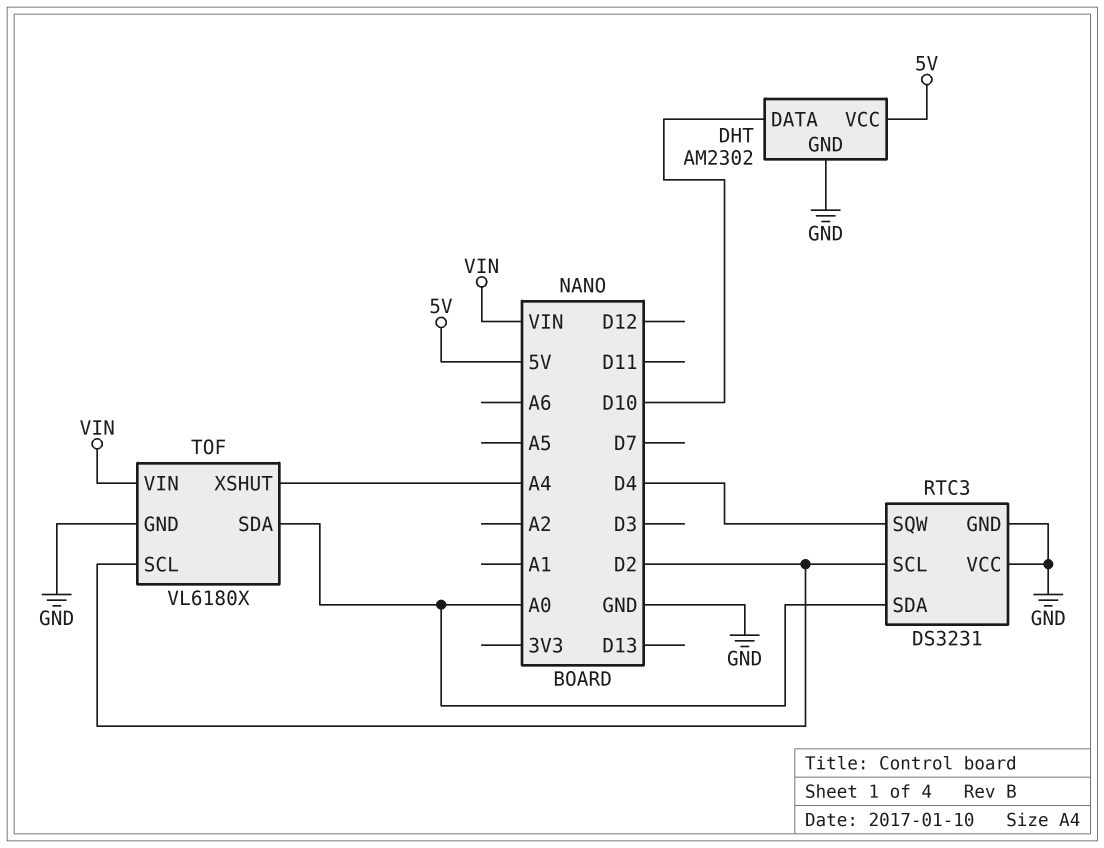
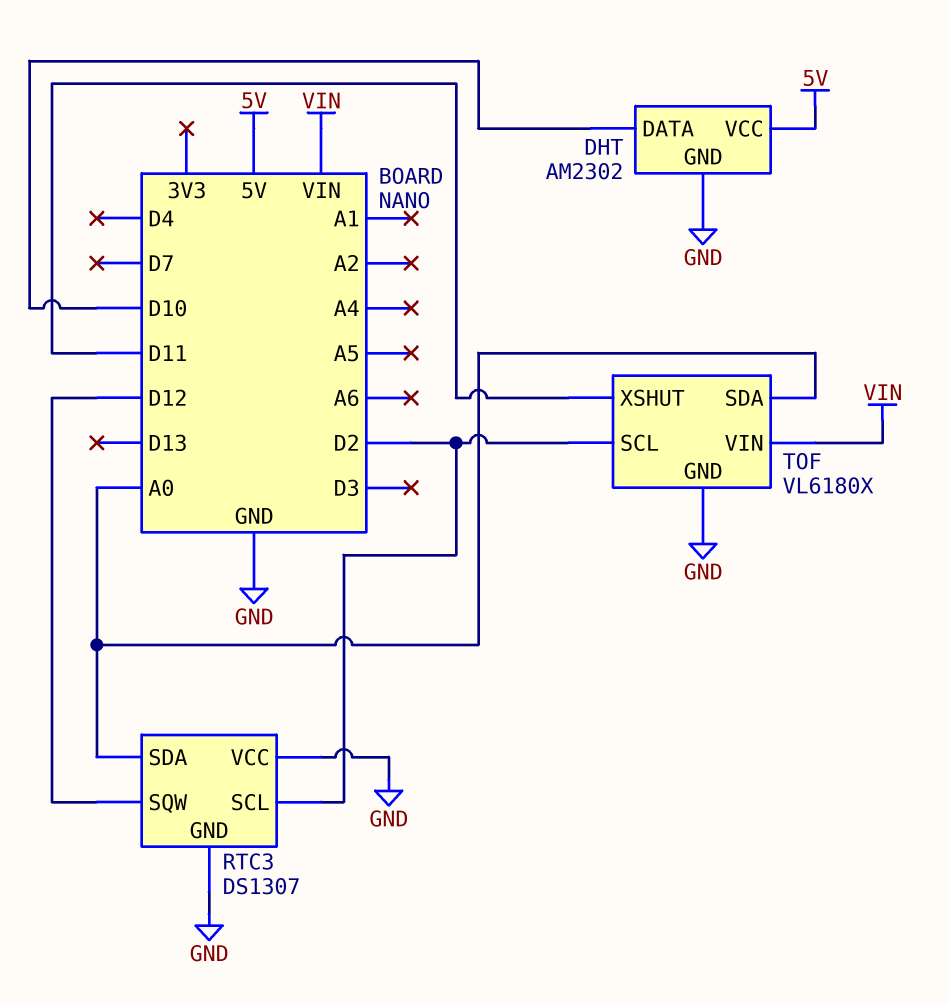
RTC3: DS3231 -> DS1307
RTC3 pin SQW: D4 -> D12
TOF pin XSHUT: A4 -> D11

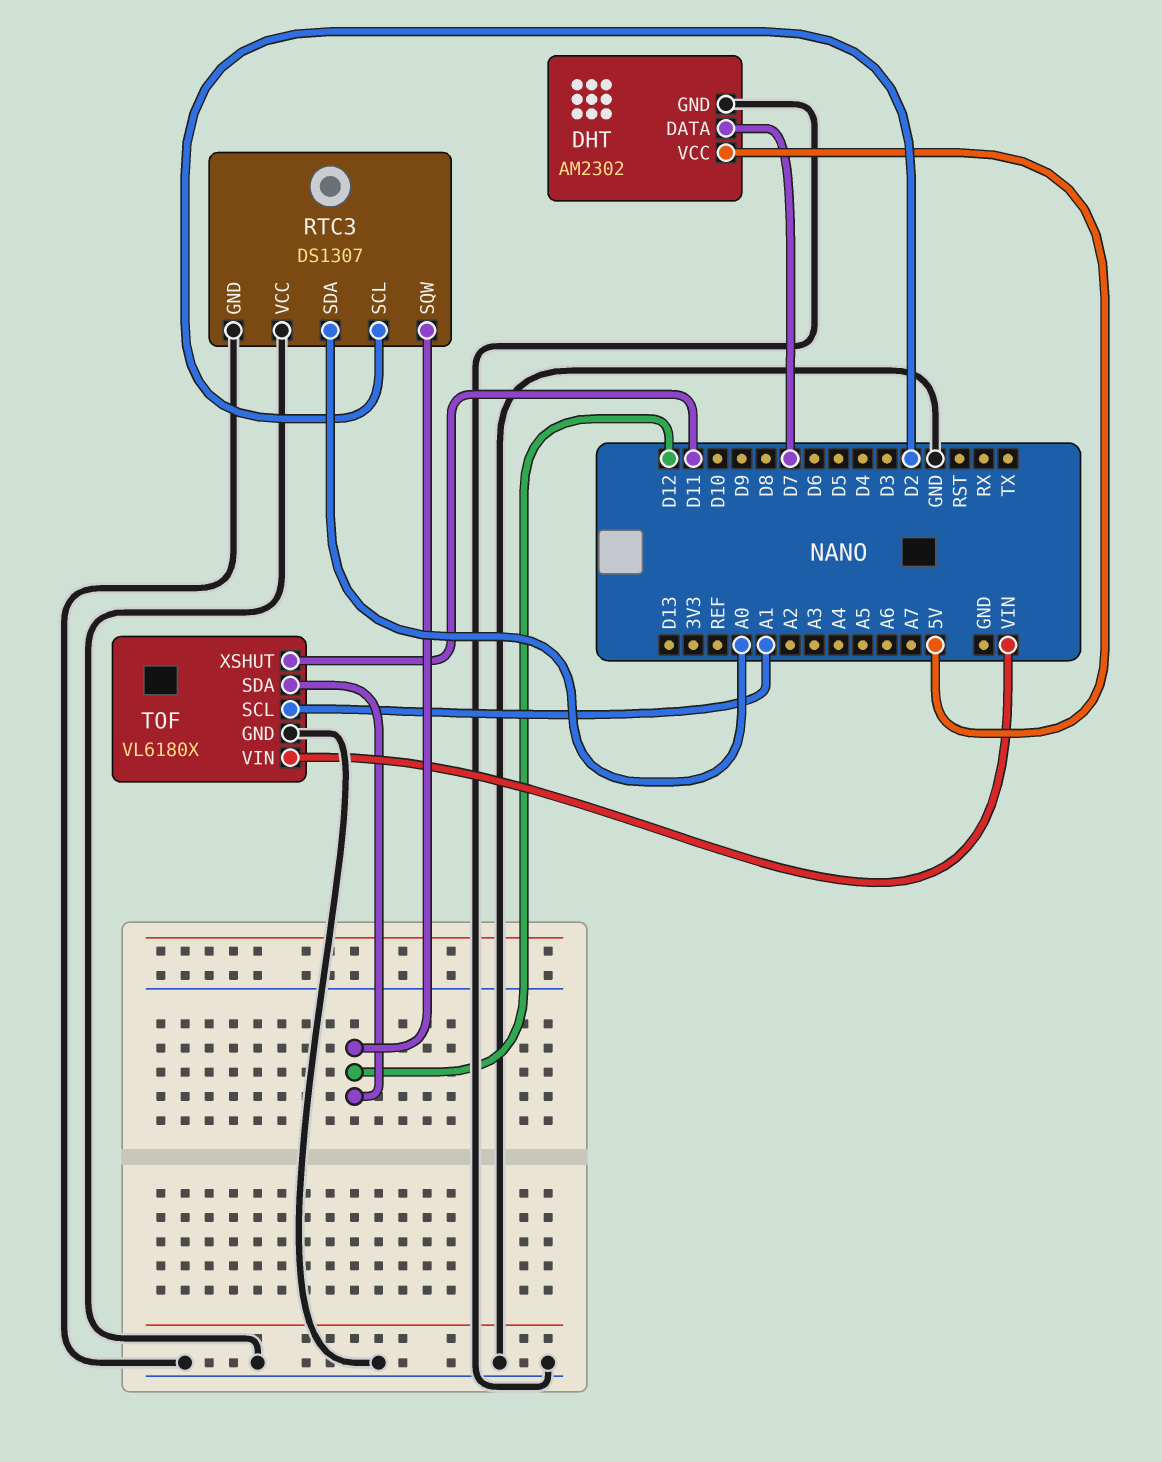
DHT pin DATA: D10 -> D7
TOF pin SCL: D2 -> A1
TOF pin SDA: A0 -> D12

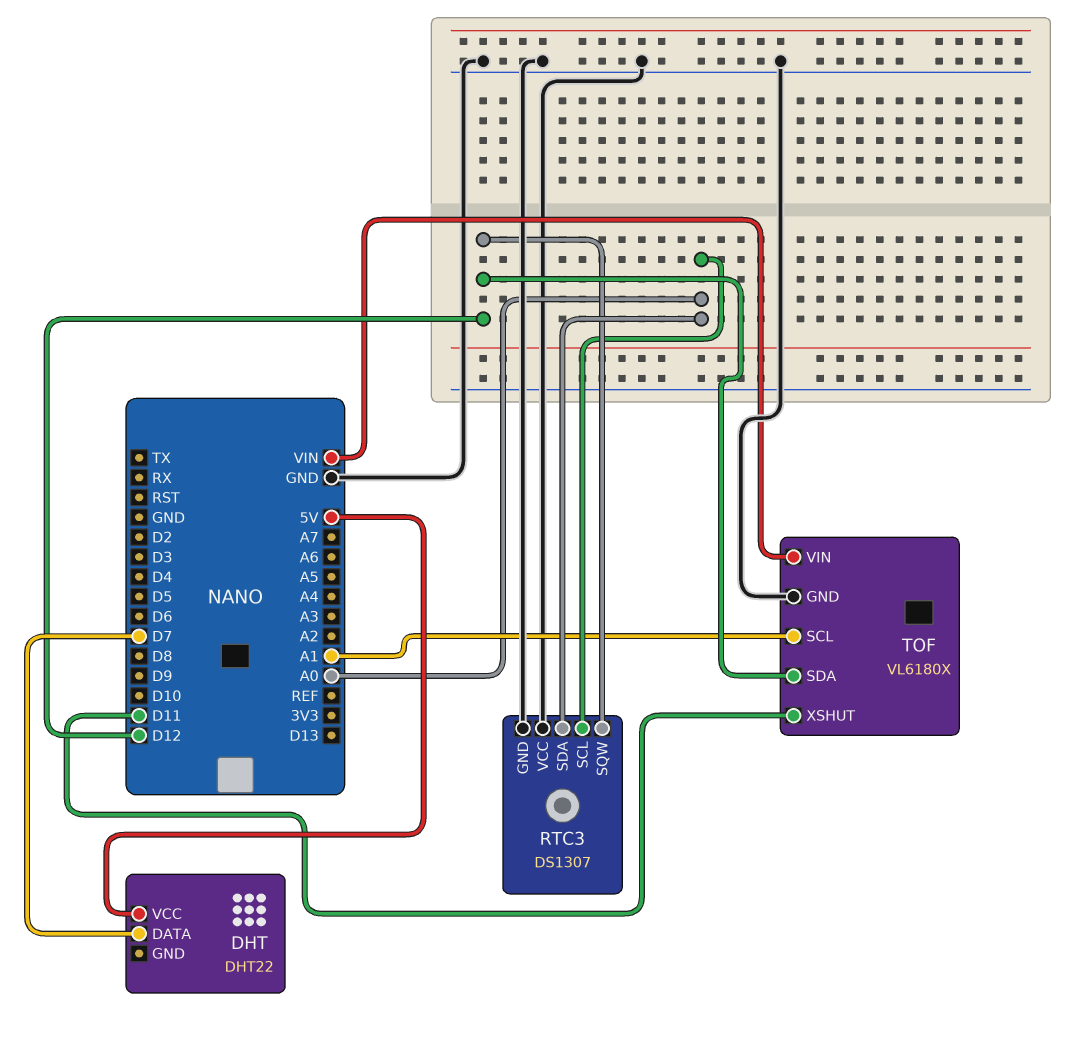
DHT: AM2302 -> DHT22
DHT pin GND: GND -> none
RTC3 pin SCL: D2 -> A0

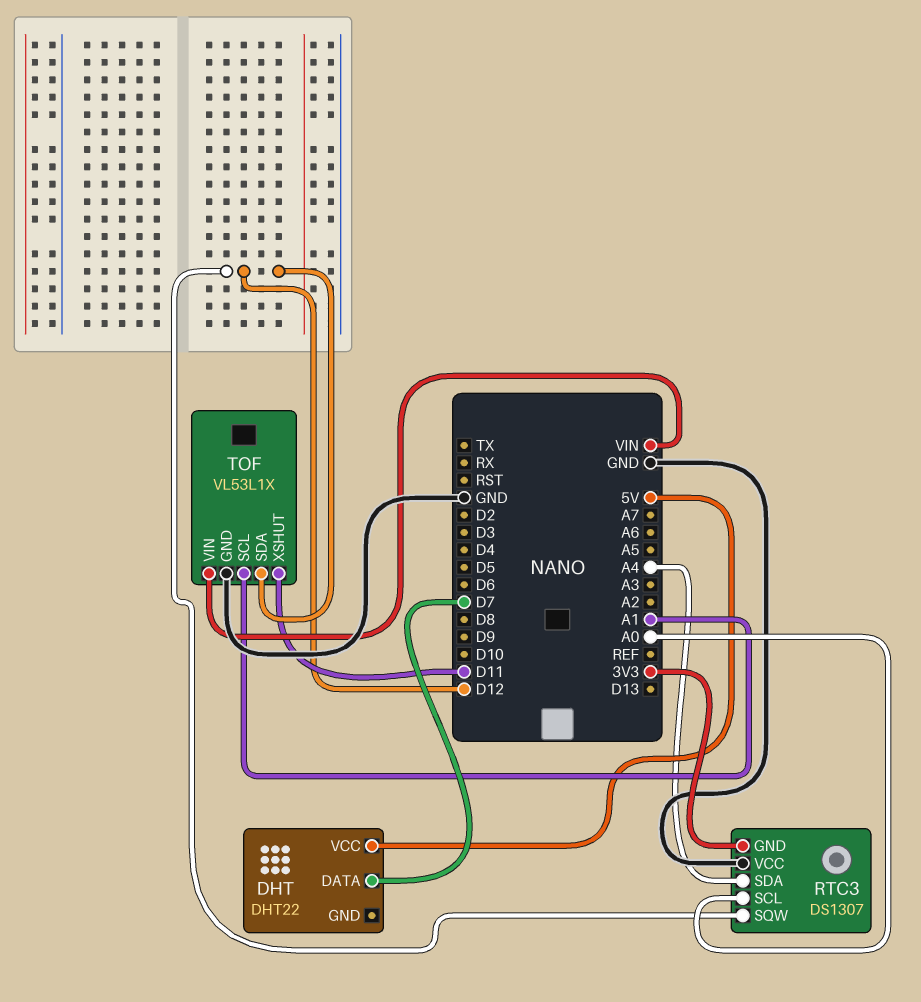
RTC3 pin GND: GND -> 3V3
RTC3 pin SDA: A0 -> A4
TOF: VL6180X -> VL53L1X

